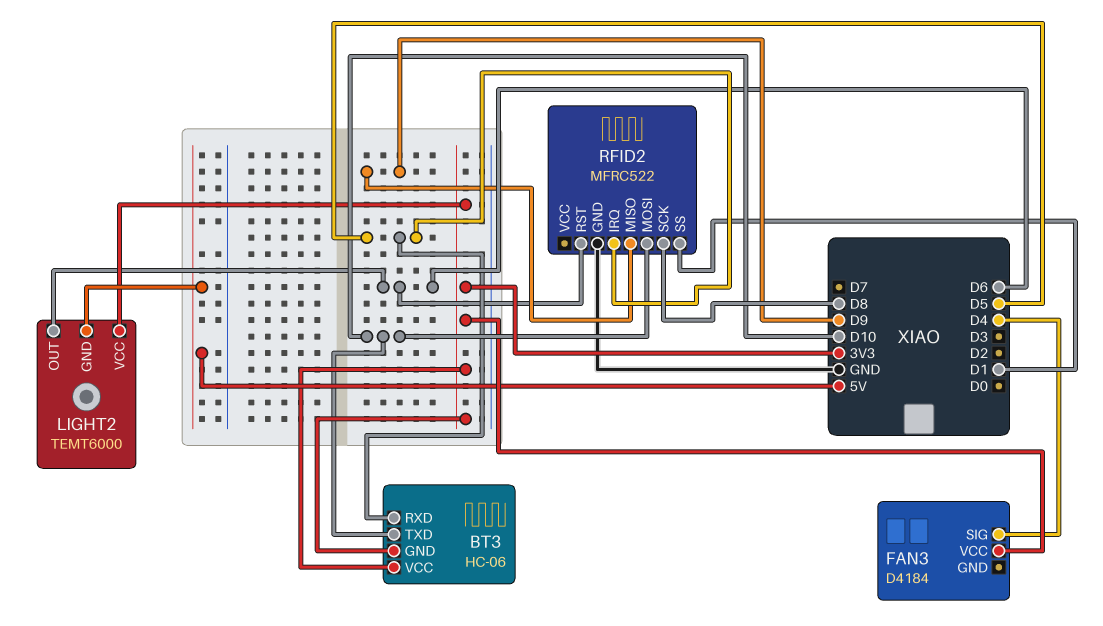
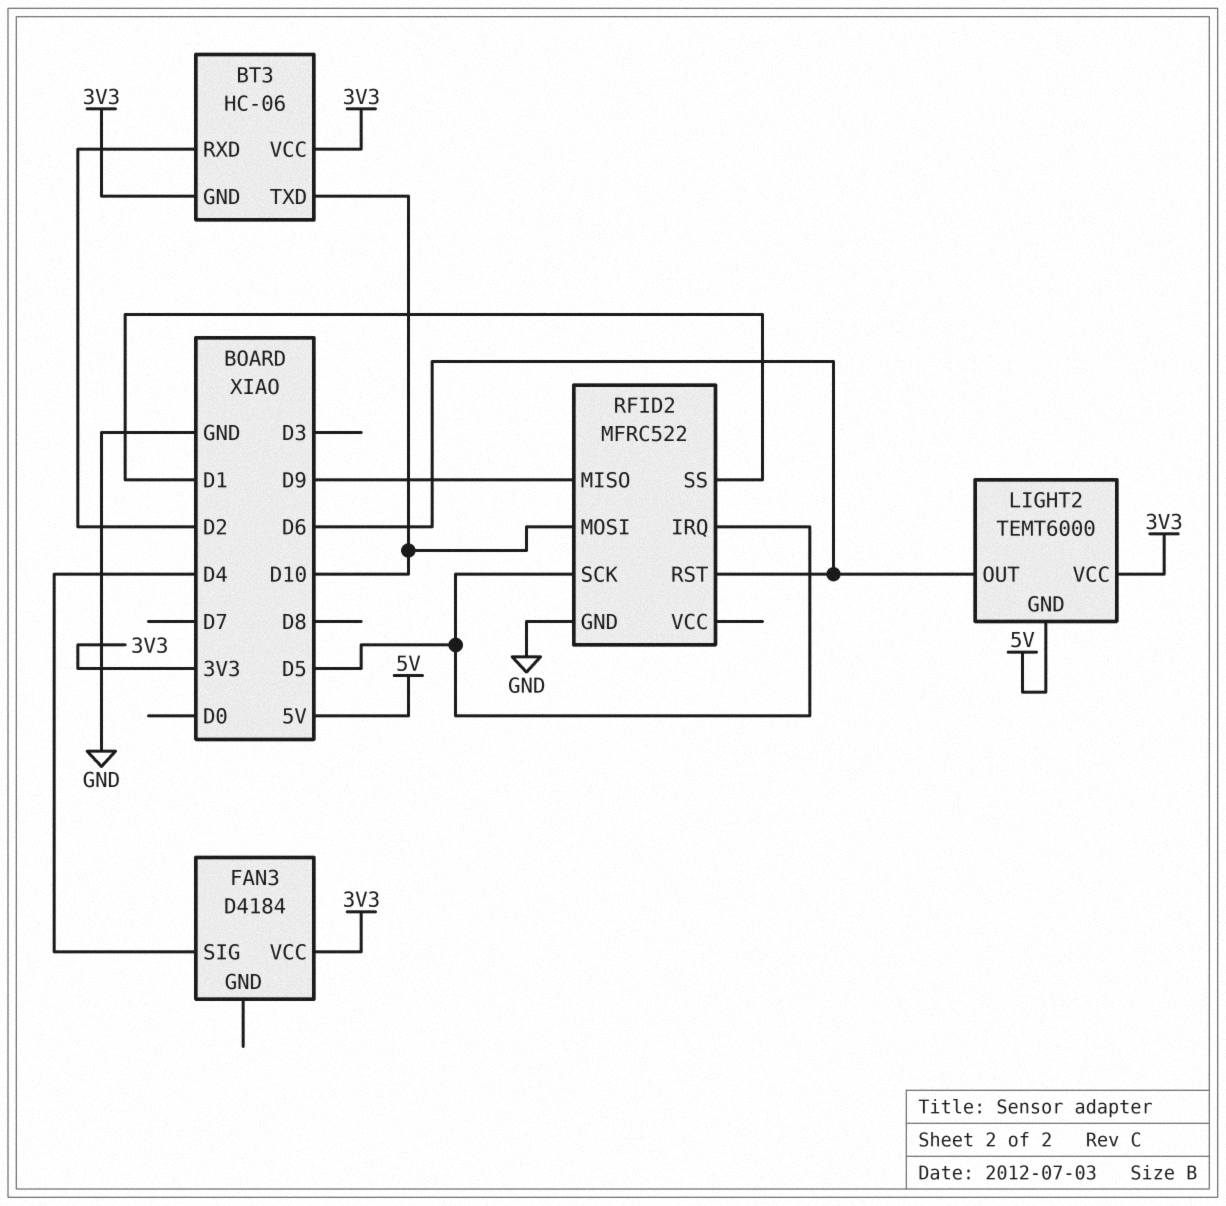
BT3 pin RXD: D5 -> D2
RFID2 pin SCK: D8 -> D5

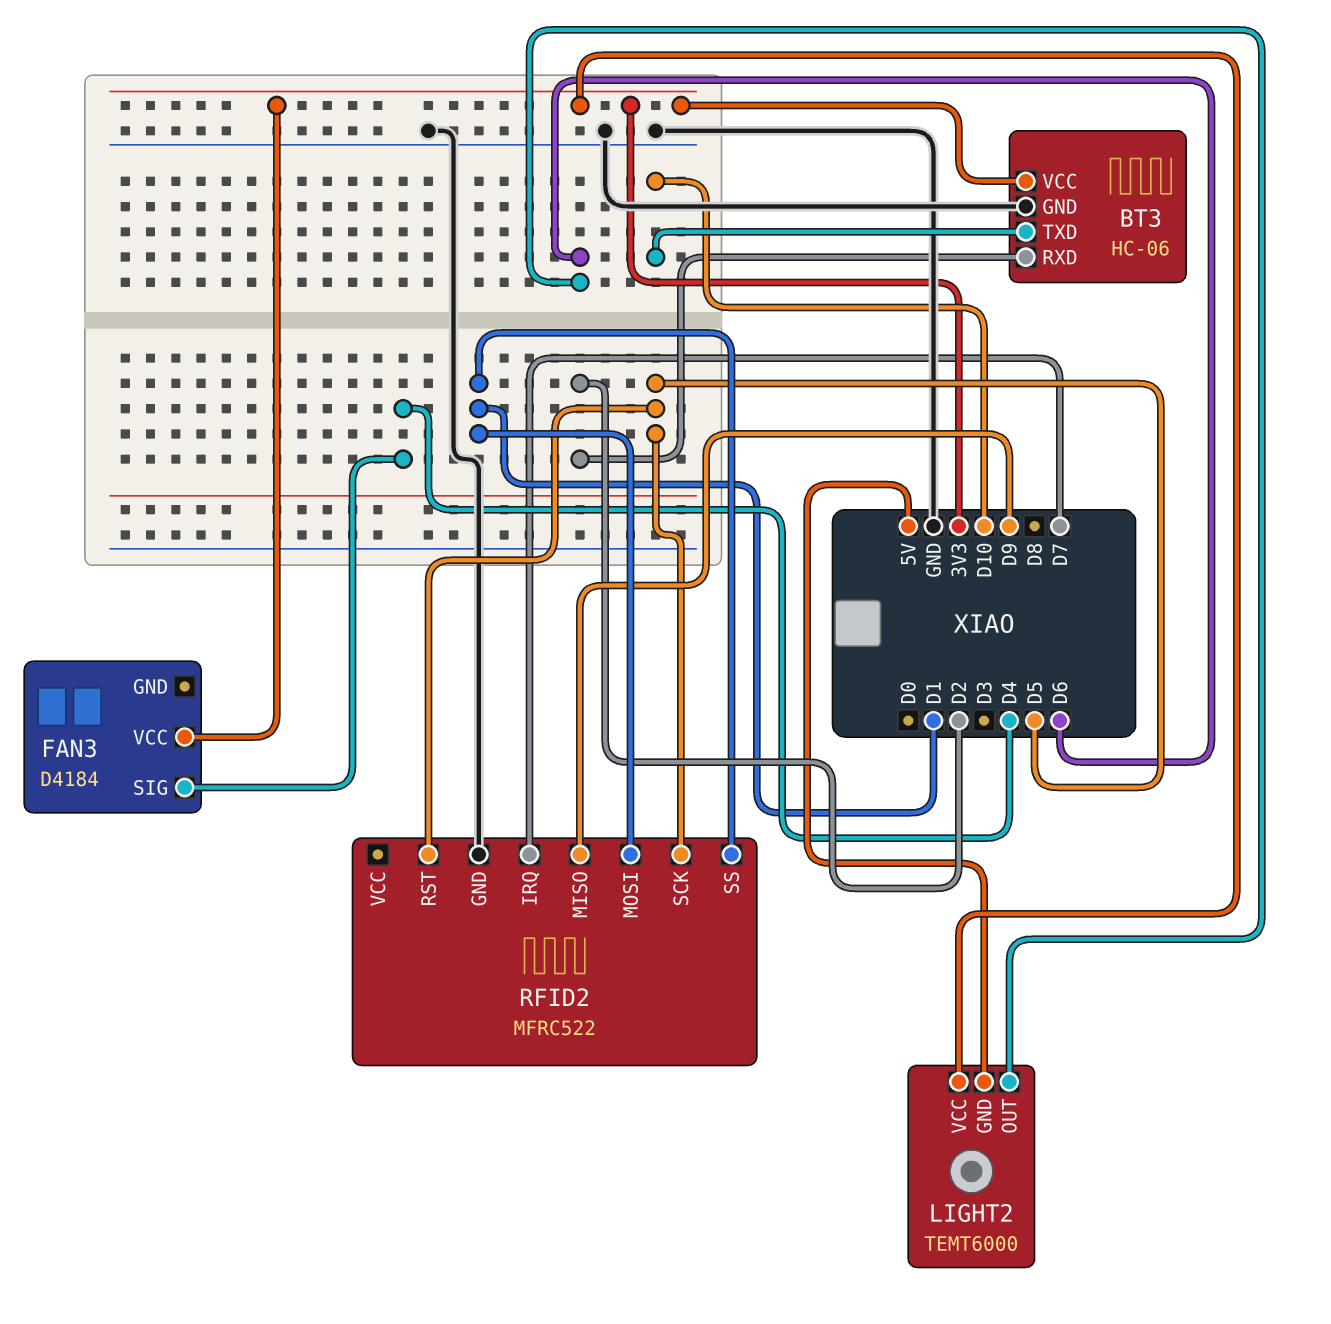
BT3 pin GND: 3V3 -> GND
RFID2 pin IRQ: D5 -> D7
RFID2 pin MOSI: D10 -> D1
RFID2 pin RST: D6 -> D5

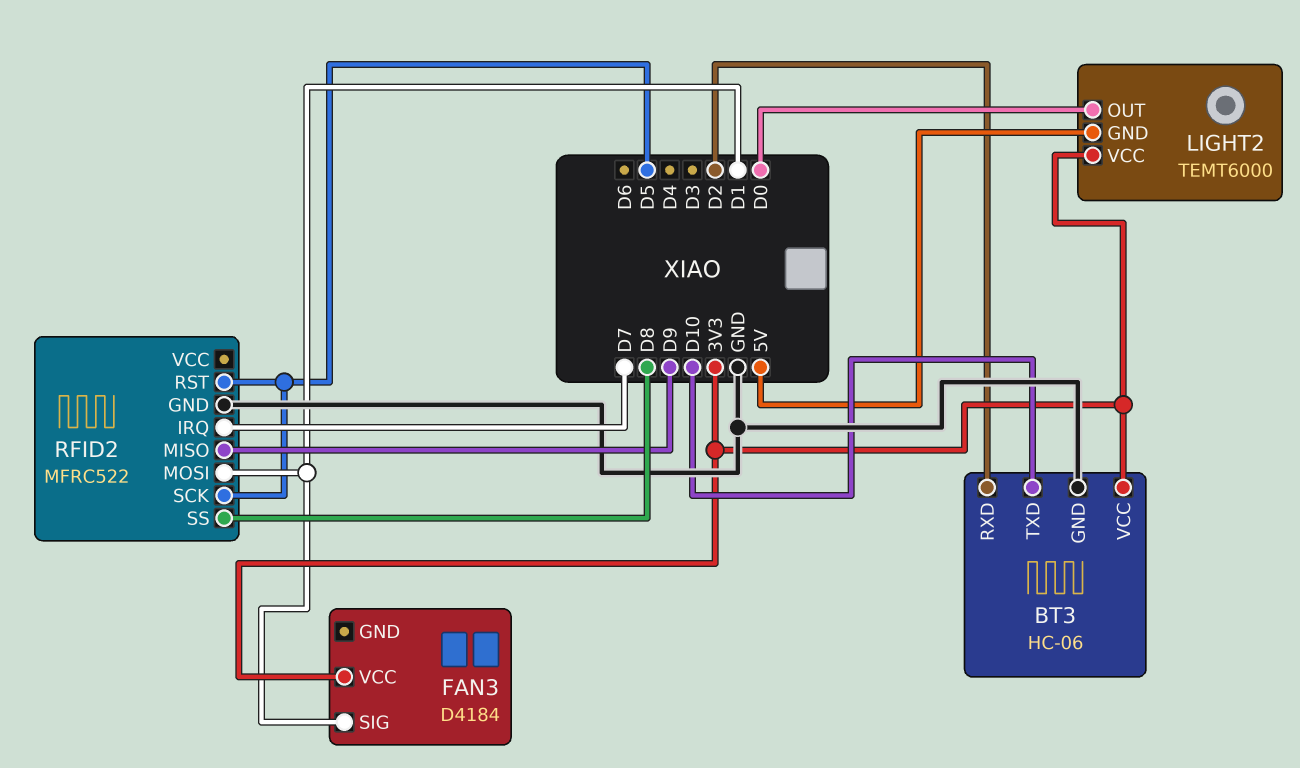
FAN3 pin SIG: D4 -> D1
LIGHT2 pin OUT: D6 -> D0
RFID2 pin SS: D1 -> D8

